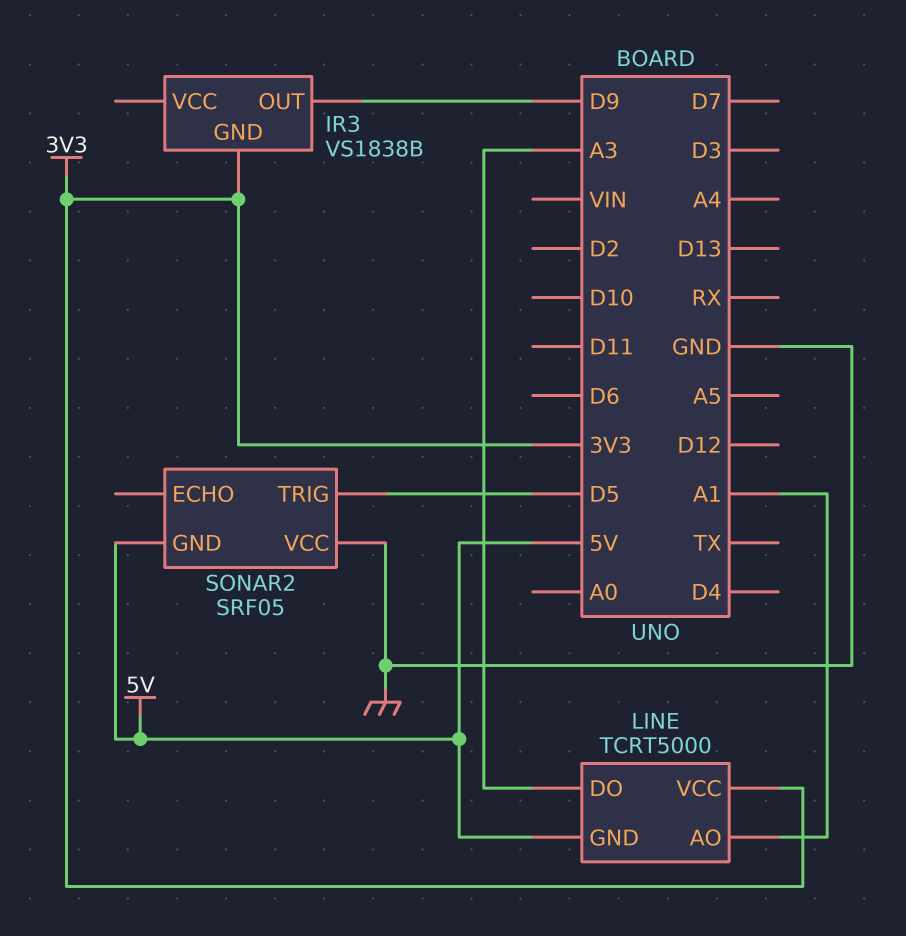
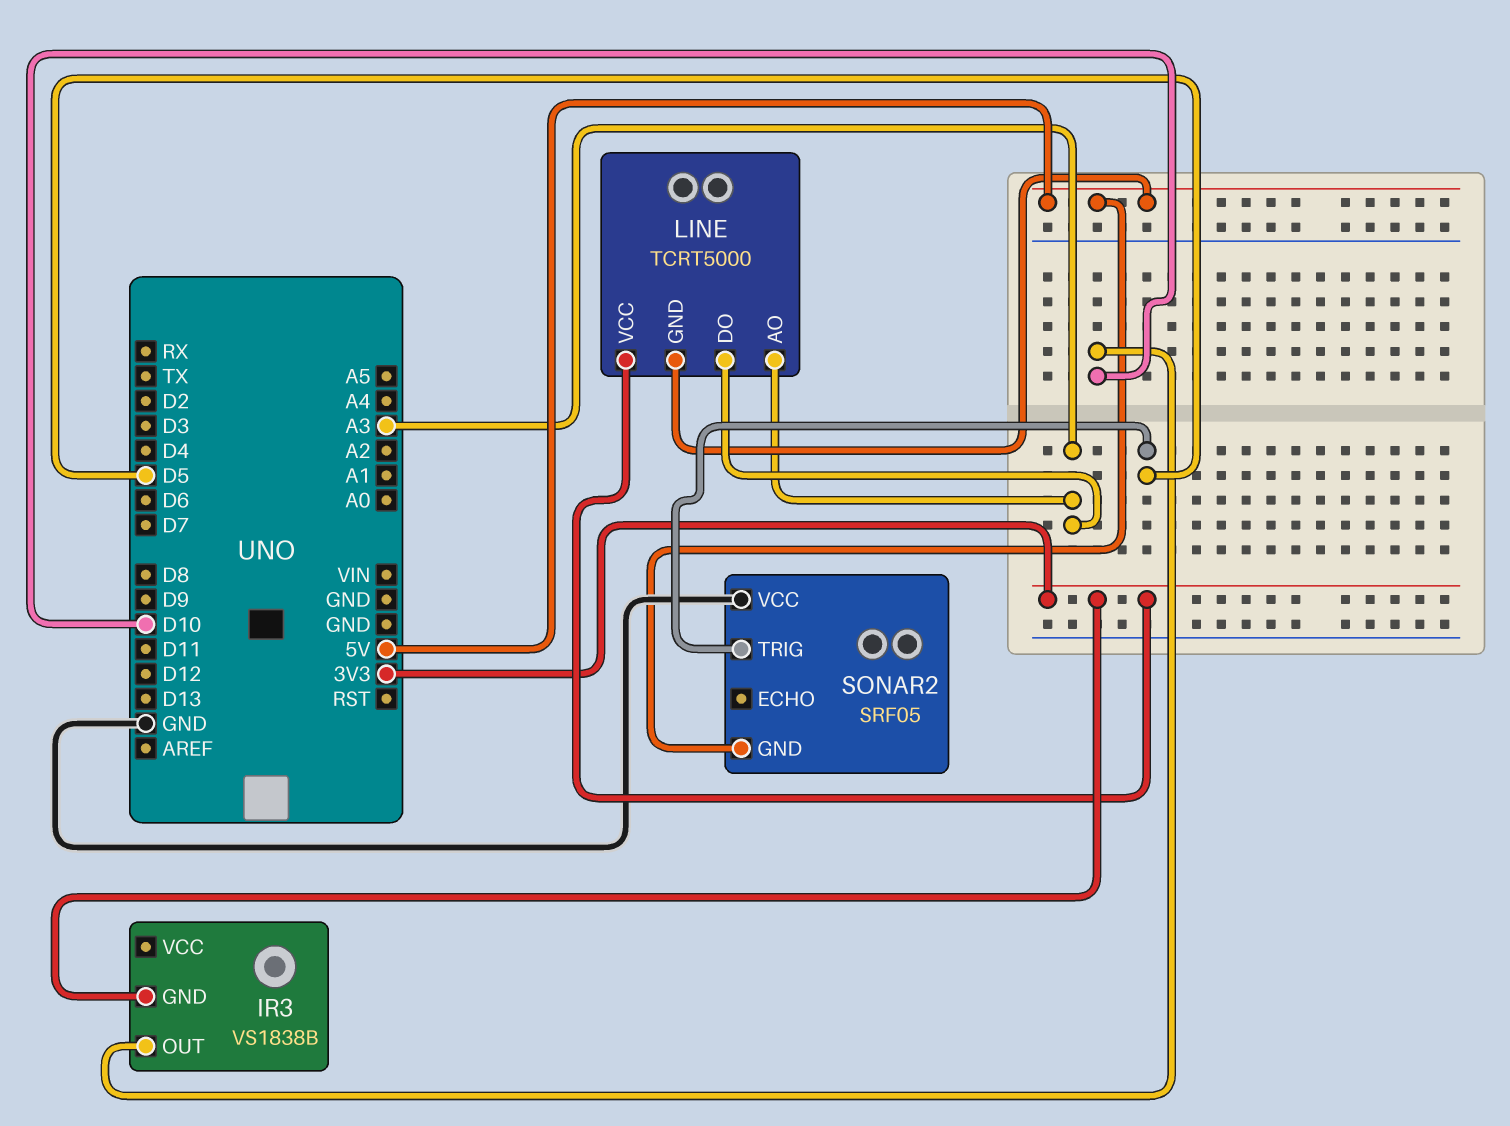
IR3 pin OUT: D9 -> D10
LINE pin AO: A1 -> A3

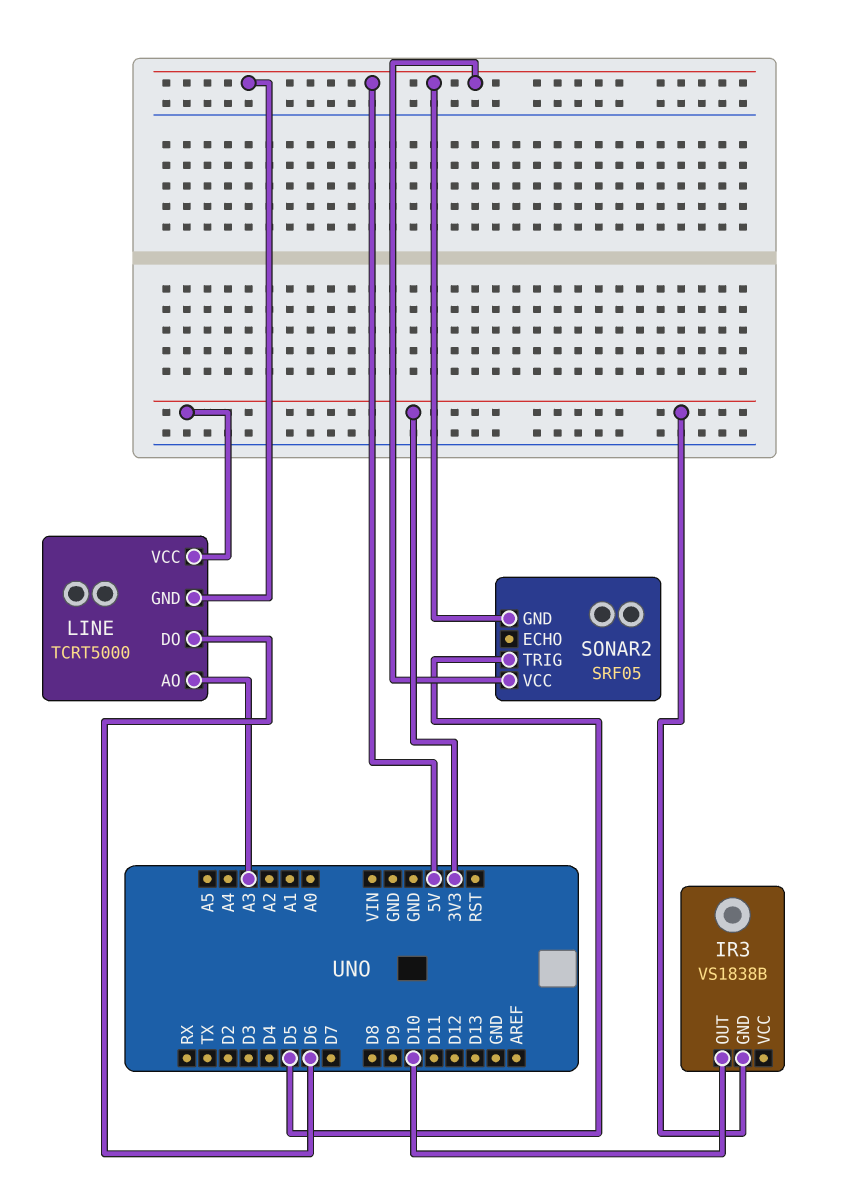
LINE pin DO: A3 -> D6
SONAR2 pin VCC: GND -> 5V

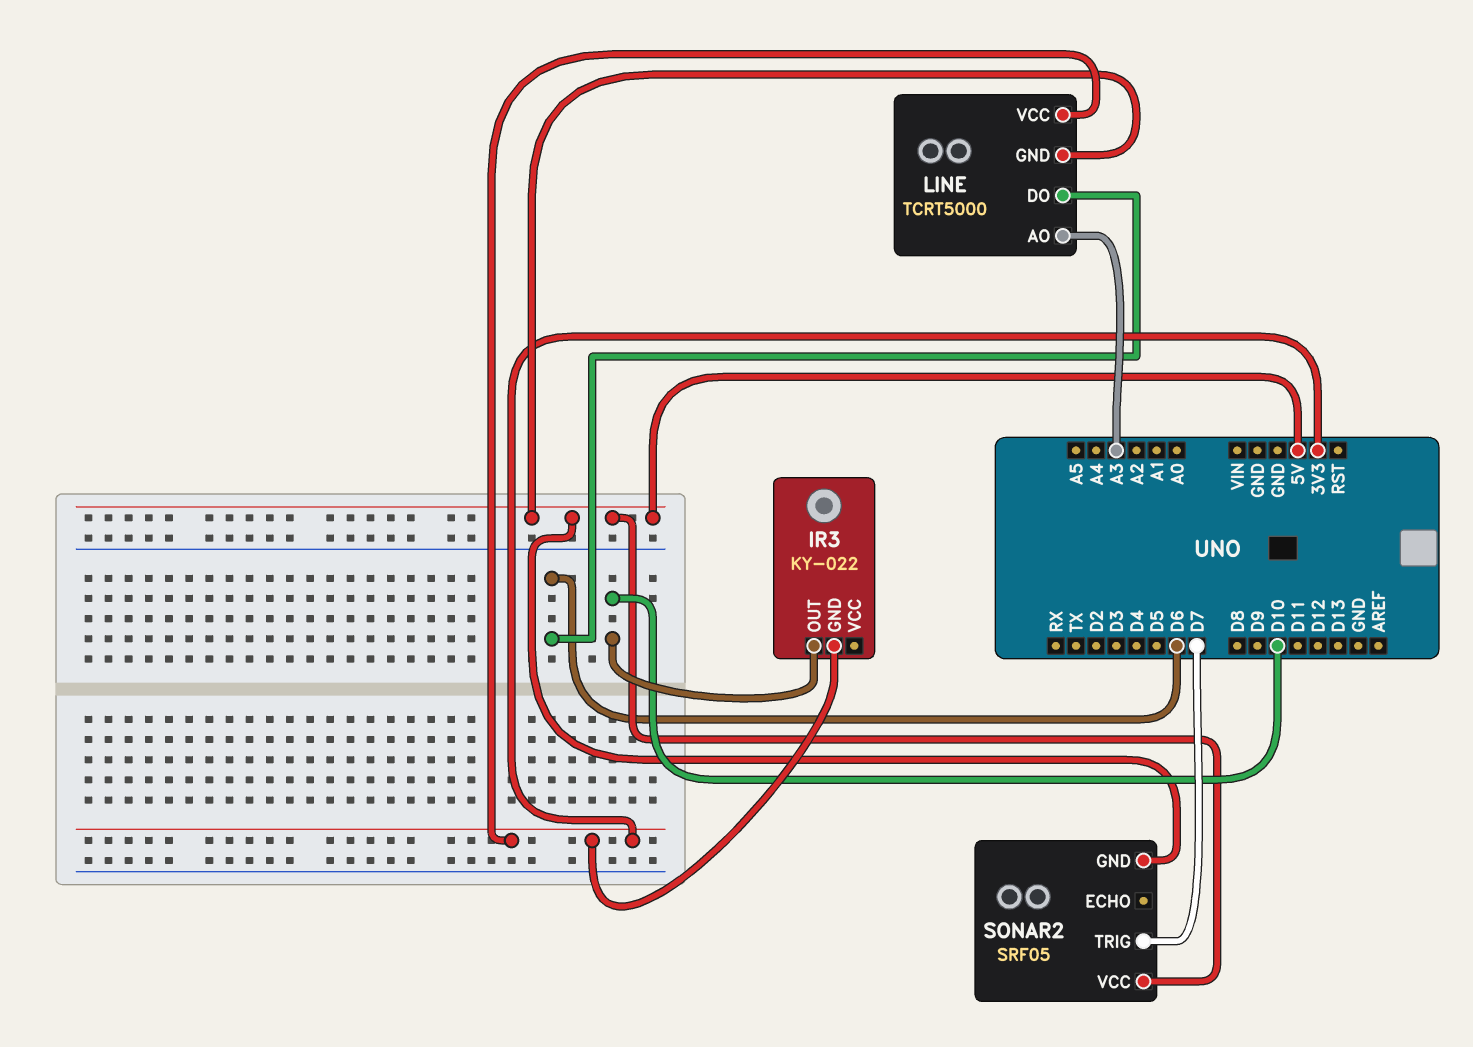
IR3: VS1838B -> KY-022
SONAR2 pin TRIG: D5 -> D7

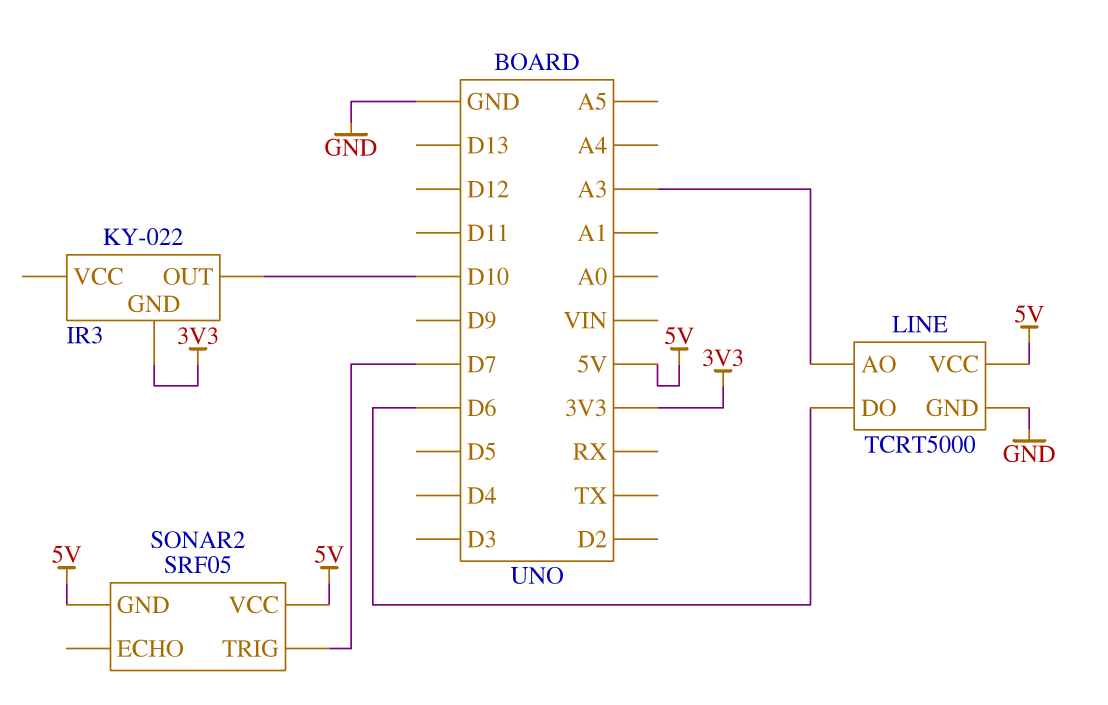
LINE pin GND: 5V -> GND
LINE pin VCC: 3V3 -> 5V

